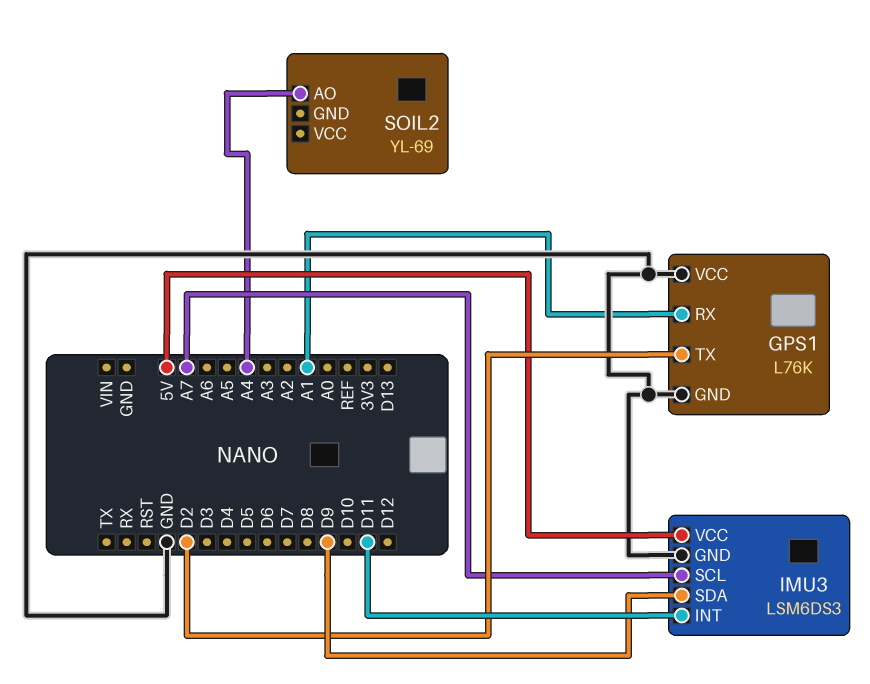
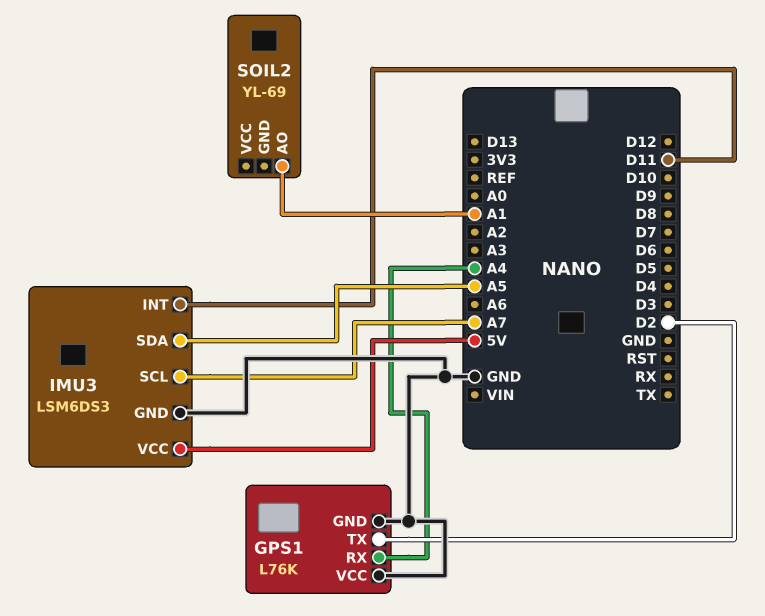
GPS1 pin RX: A1 -> A4
IMU3 pin SDA: D9 -> A5
SOIL2 pin AO: A4 -> A1

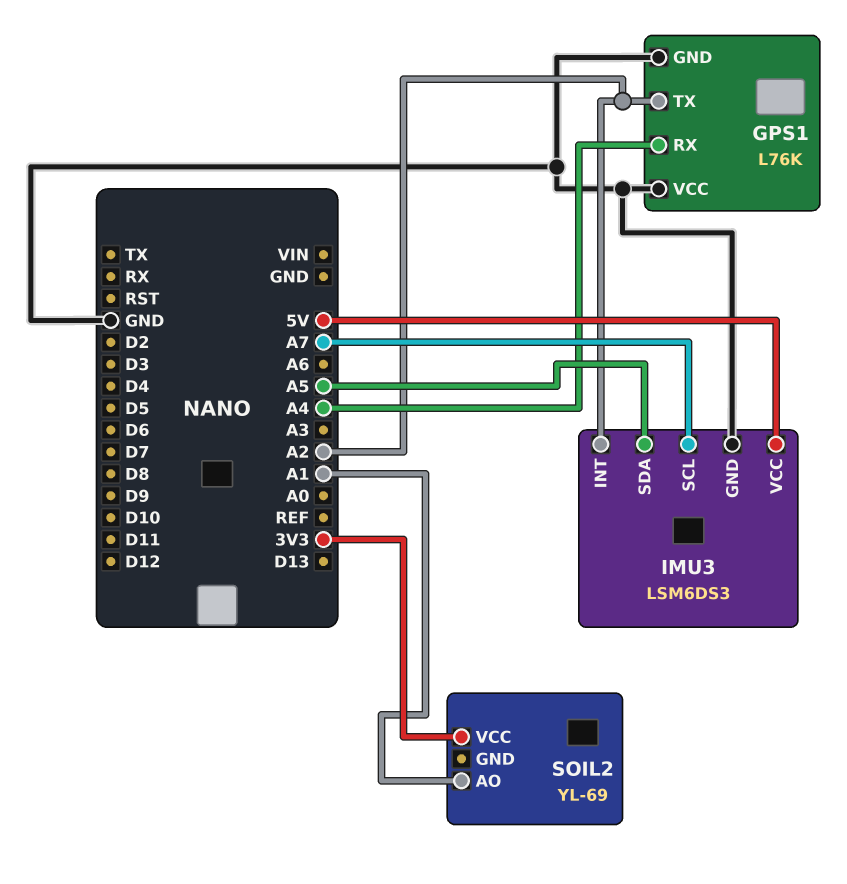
GPS1 pin TX: D2 -> A2
IMU3 pin INT: D11 -> A2
SOIL2 pin VCC: none -> 3V3

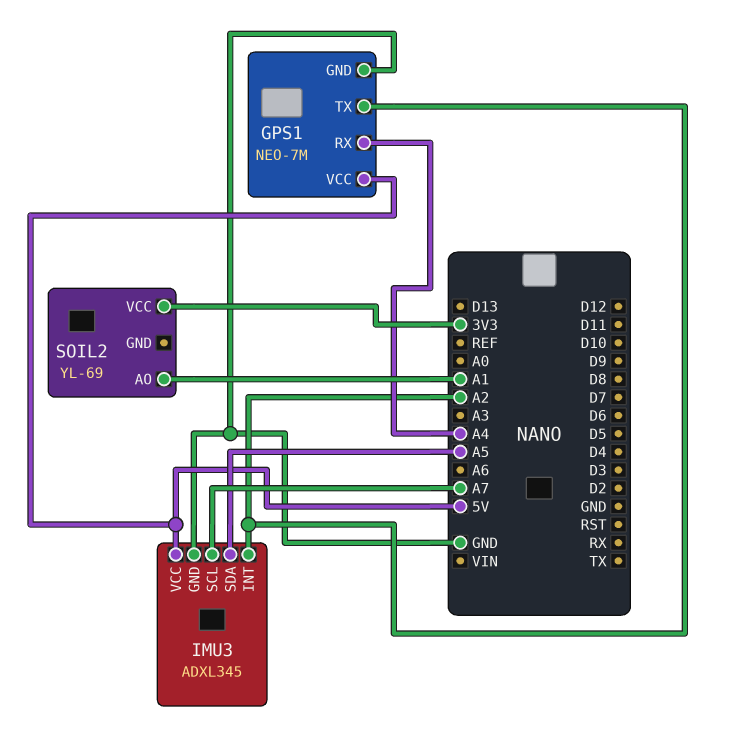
GPS1: L76K -> NEO-7M
GPS1 pin VCC: GND -> 5V
IMU3: LSM6DS3 -> ADXL345

